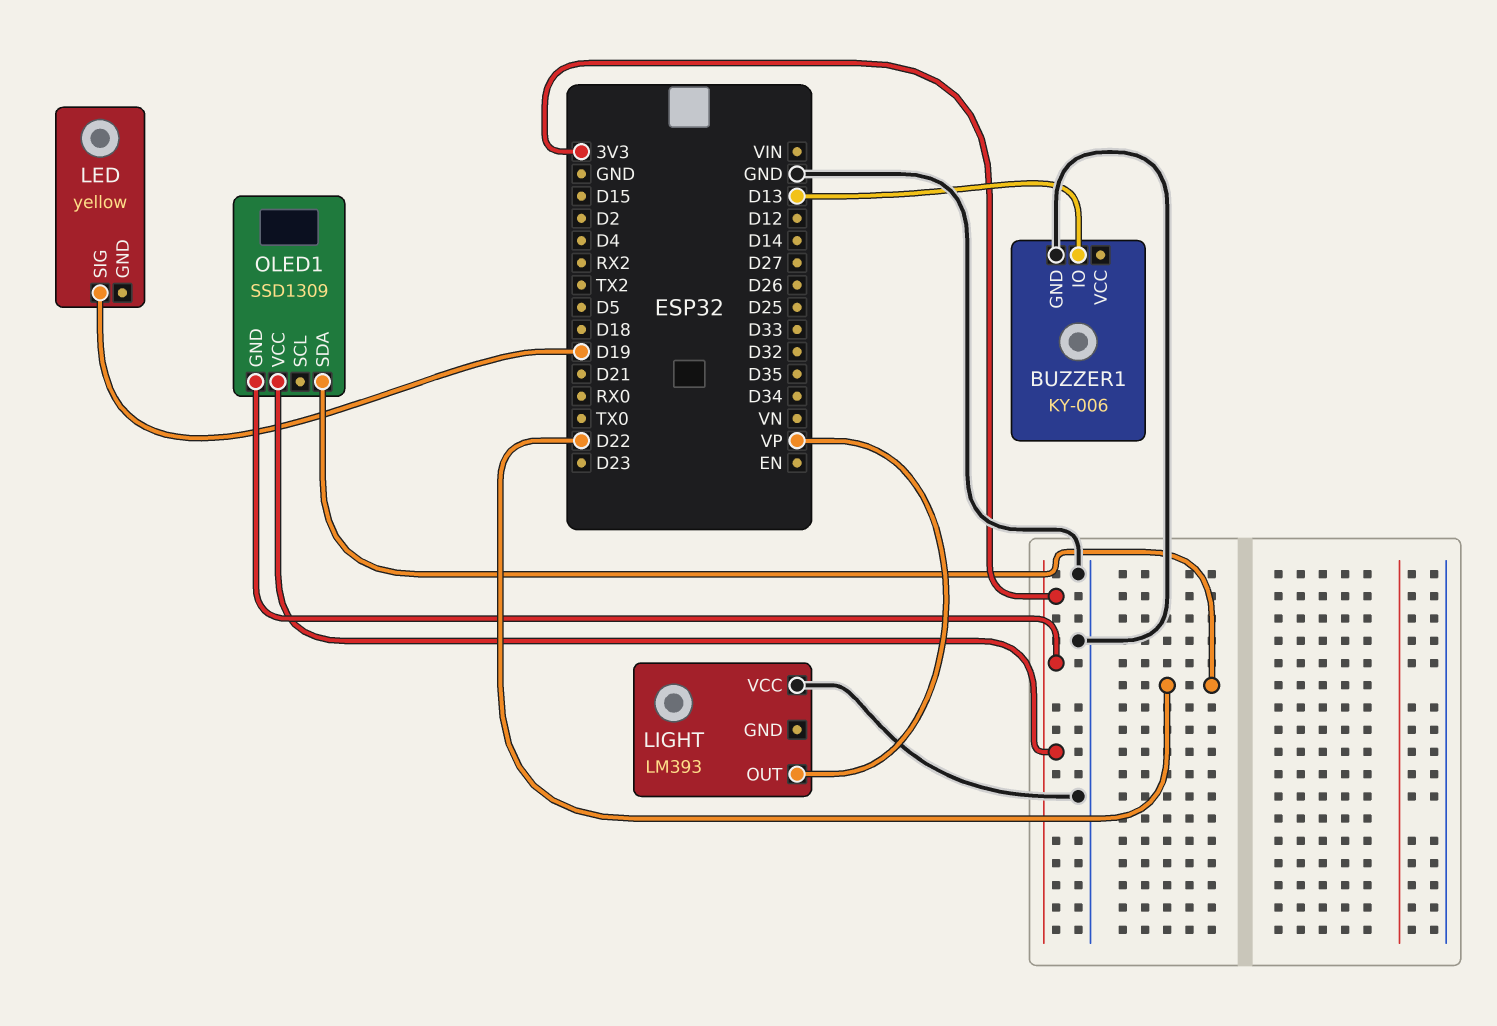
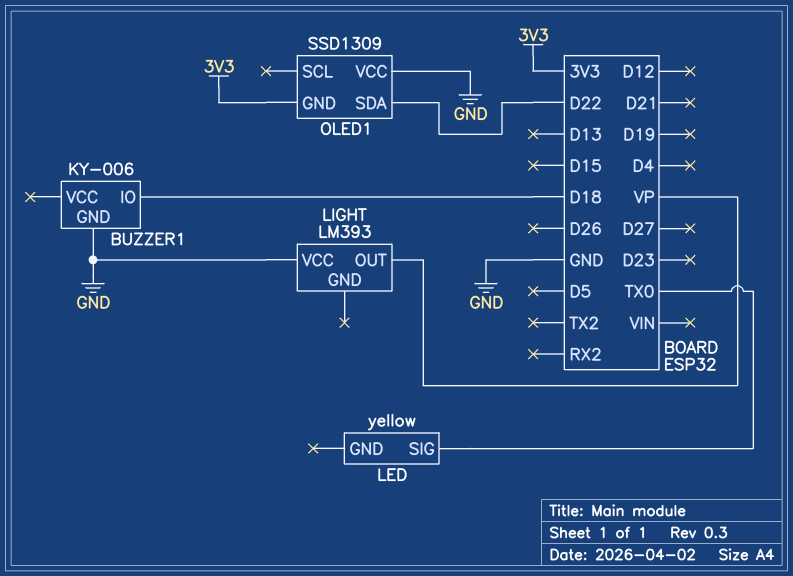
BUZZER1 pin IO: D13 -> D18
LED pin SIG: D19 -> TX0
OLED1 pin VCC: 3V3 -> GND

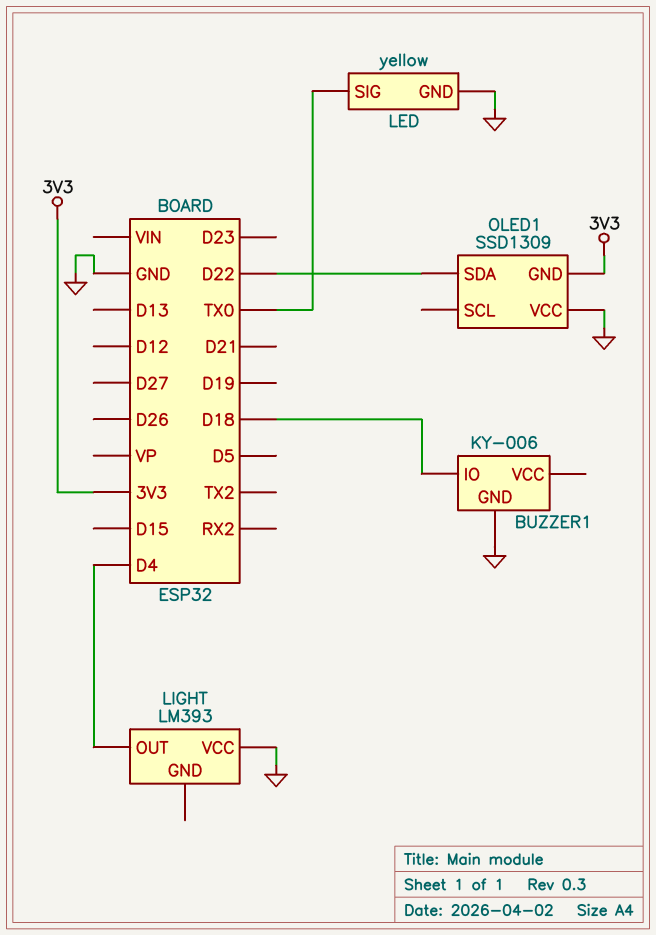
LED pin GND: none -> GND
LIGHT pin OUT: VP -> D4

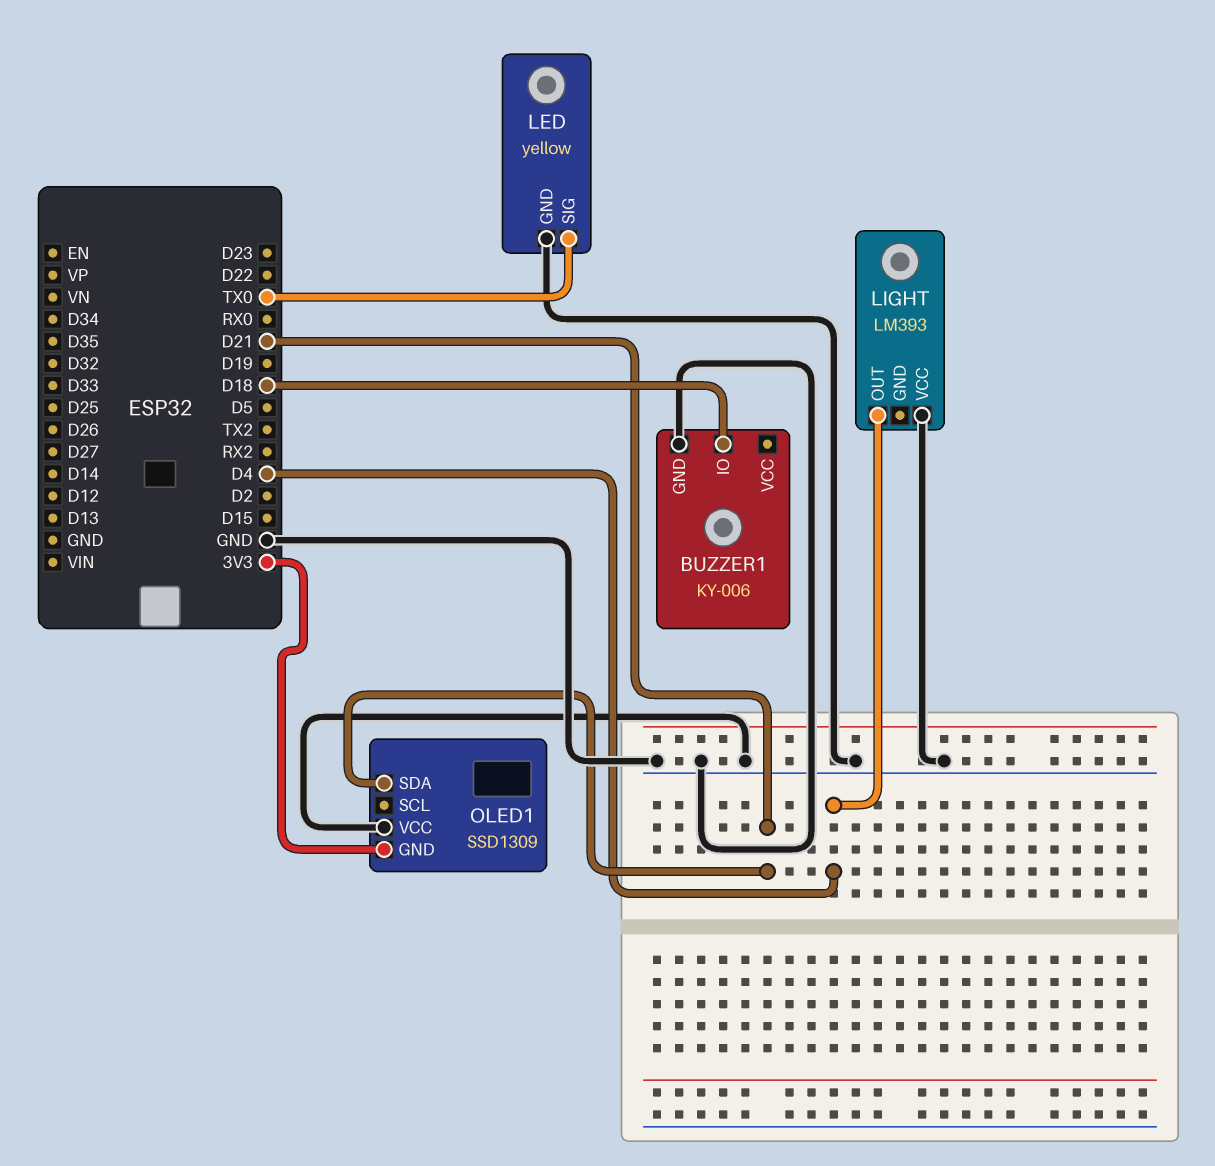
OLED1 pin SDA: D22 -> D21

